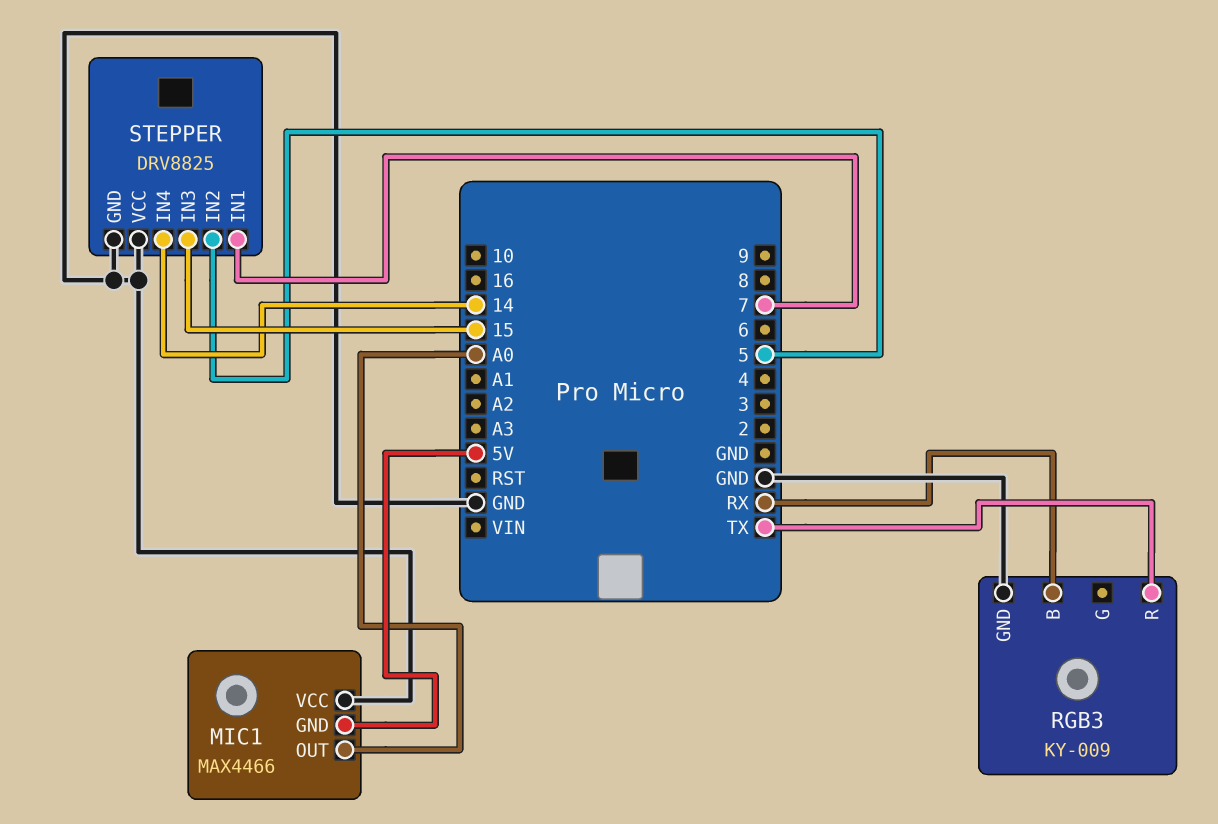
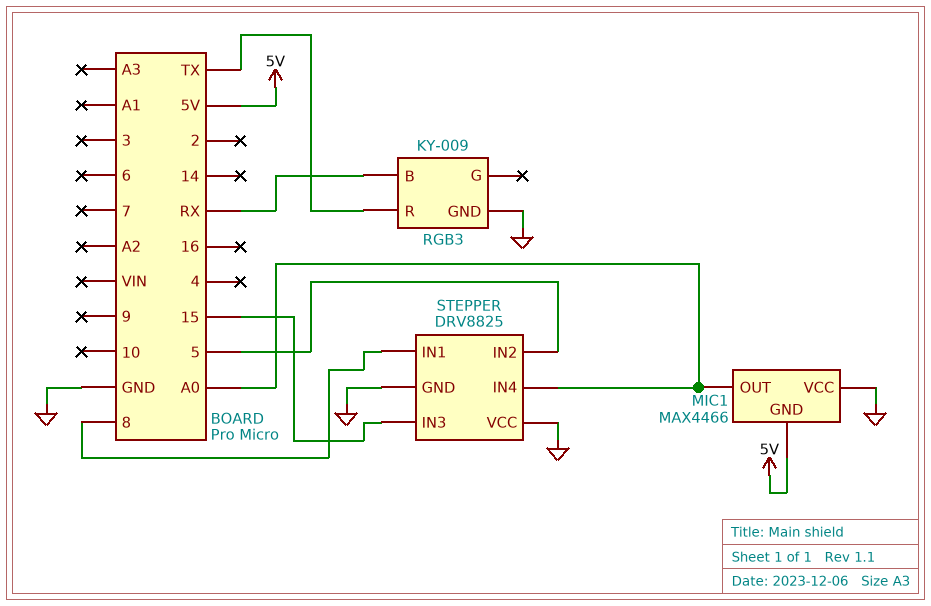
STEPPER pin IN1: 7 -> 8
STEPPER pin IN4: 14 -> A0

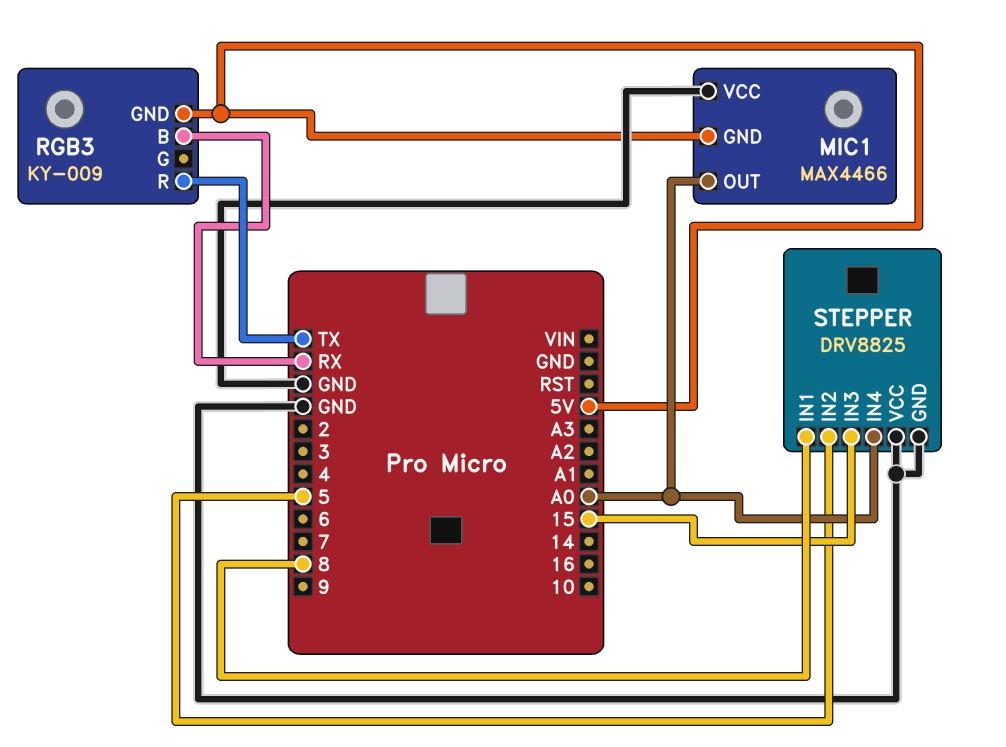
RGB3 pin GND: GND -> 5V

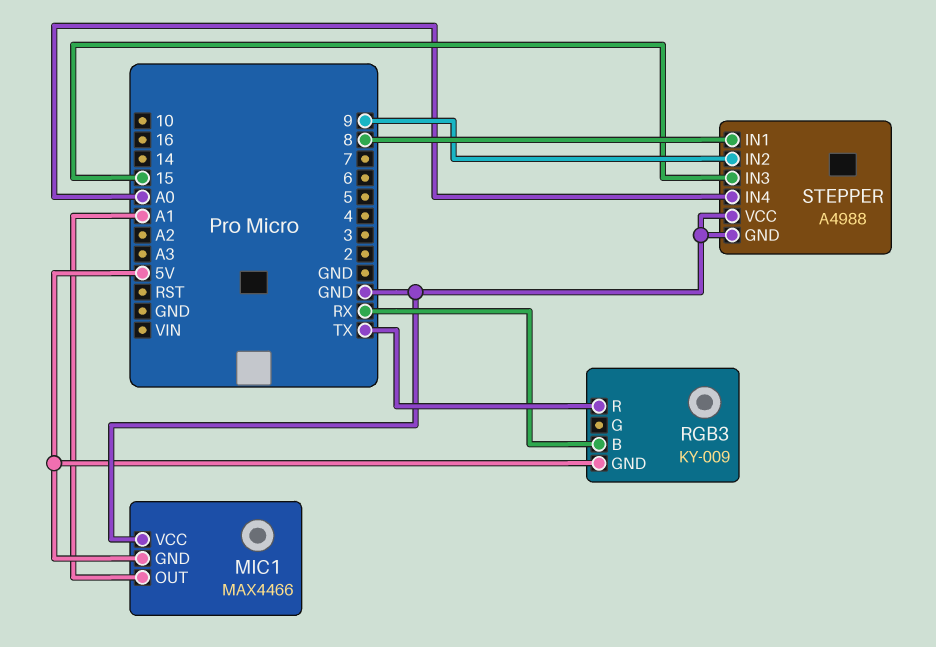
MIC1 pin OUT: A0 -> A1
STEPPER: DRV8825 -> A4988
STEPPER pin IN2: 5 -> 9

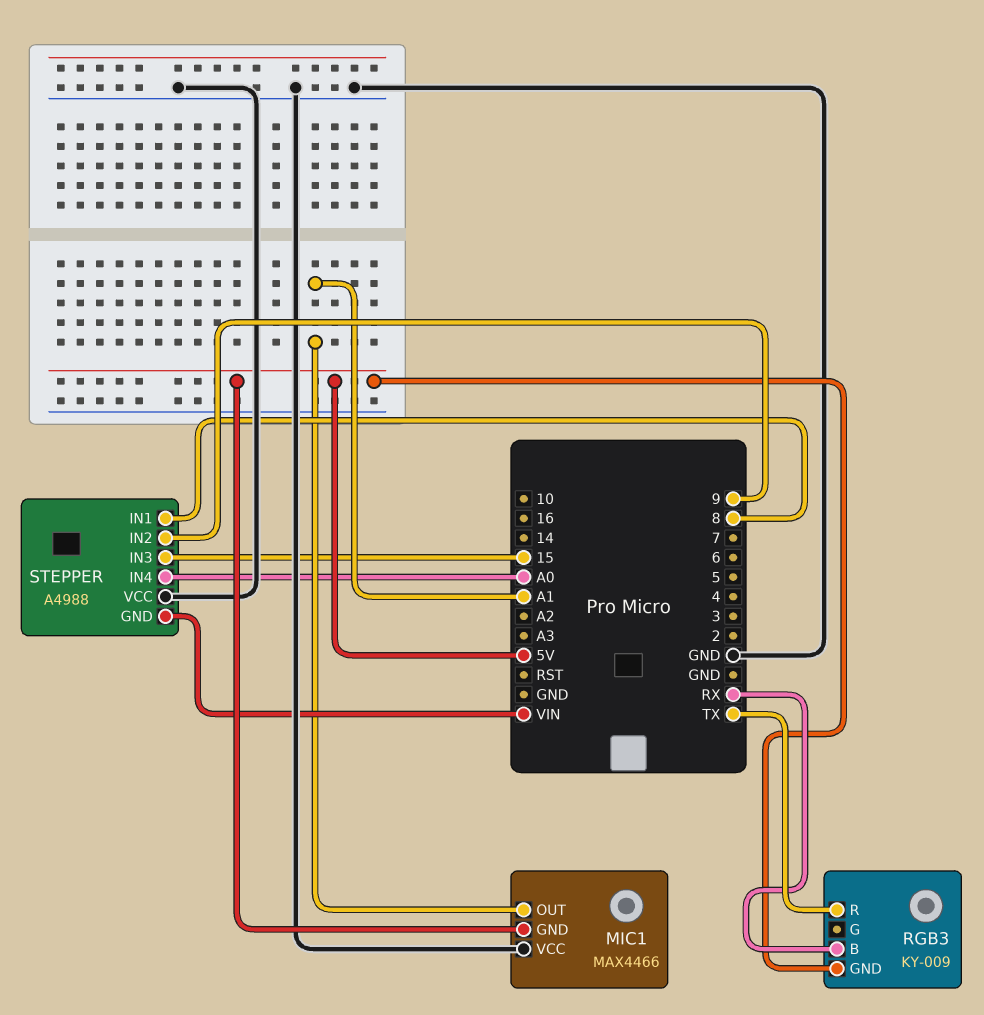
STEPPER pin GND: GND -> VIN

